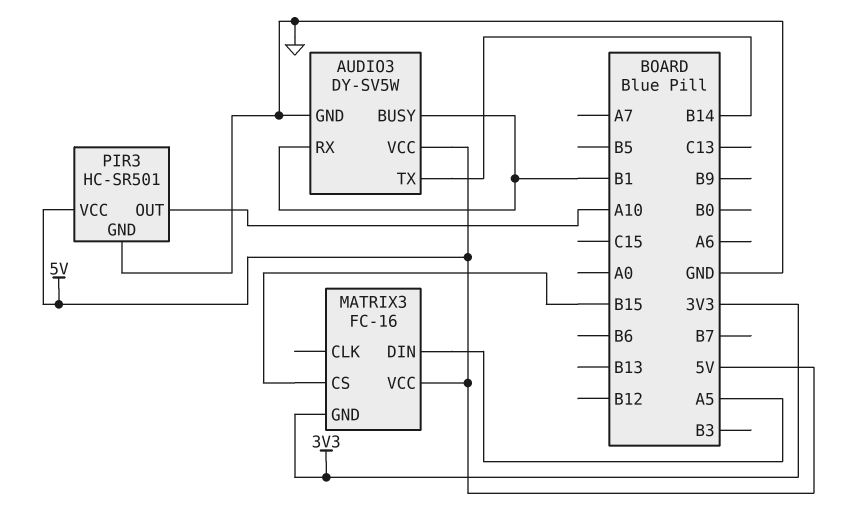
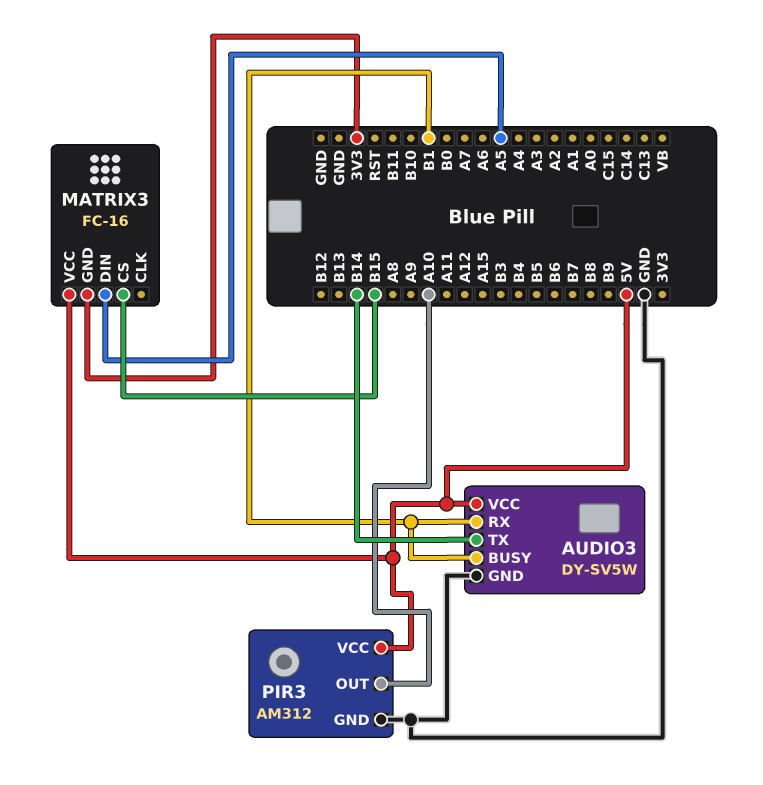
PIR3: HC-SR501 -> AM312

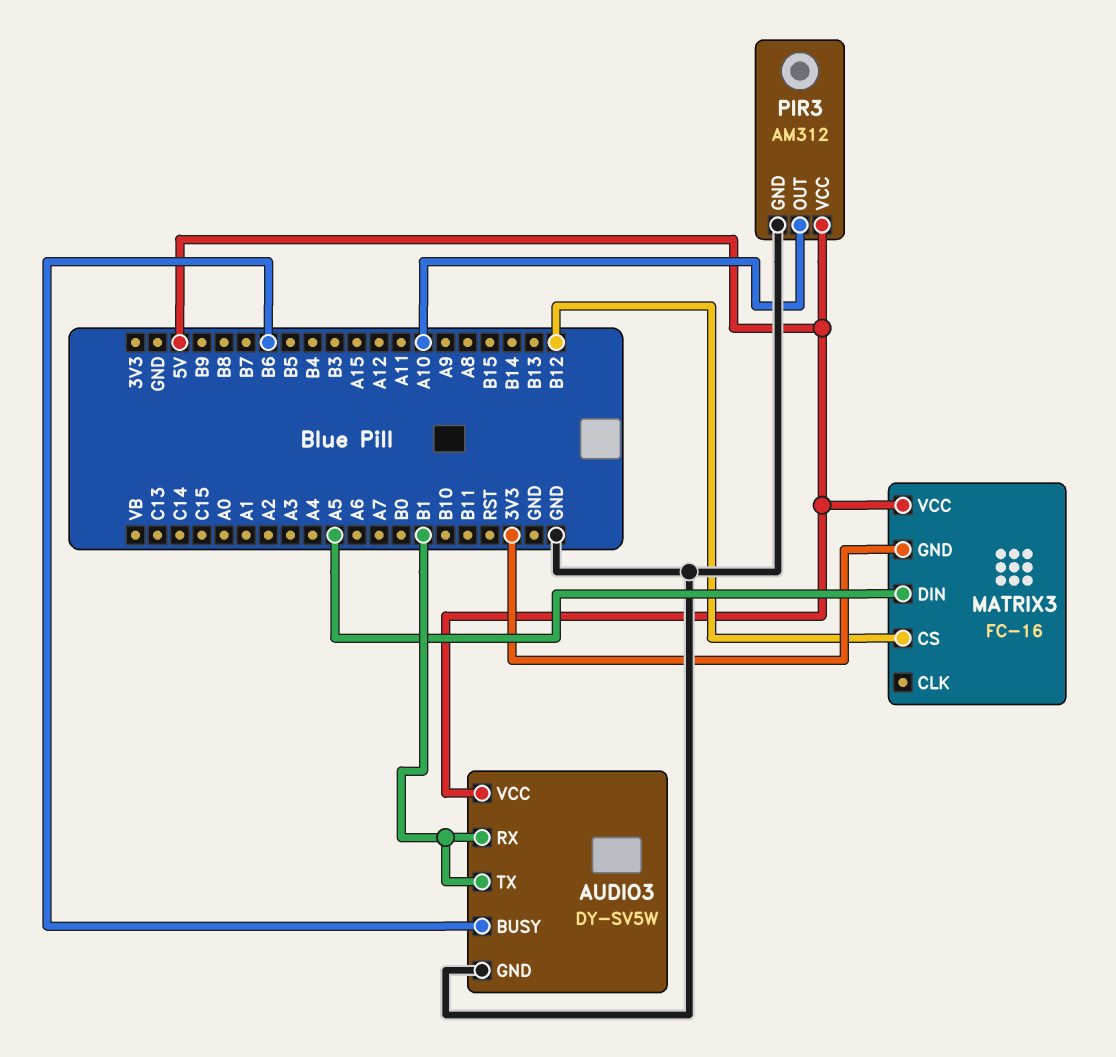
AUDIO3 pin BUSY: B1 -> B6
AUDIO3 pin TX: B14 -> B1
MATRIX3 pin CS: B15 -> B12

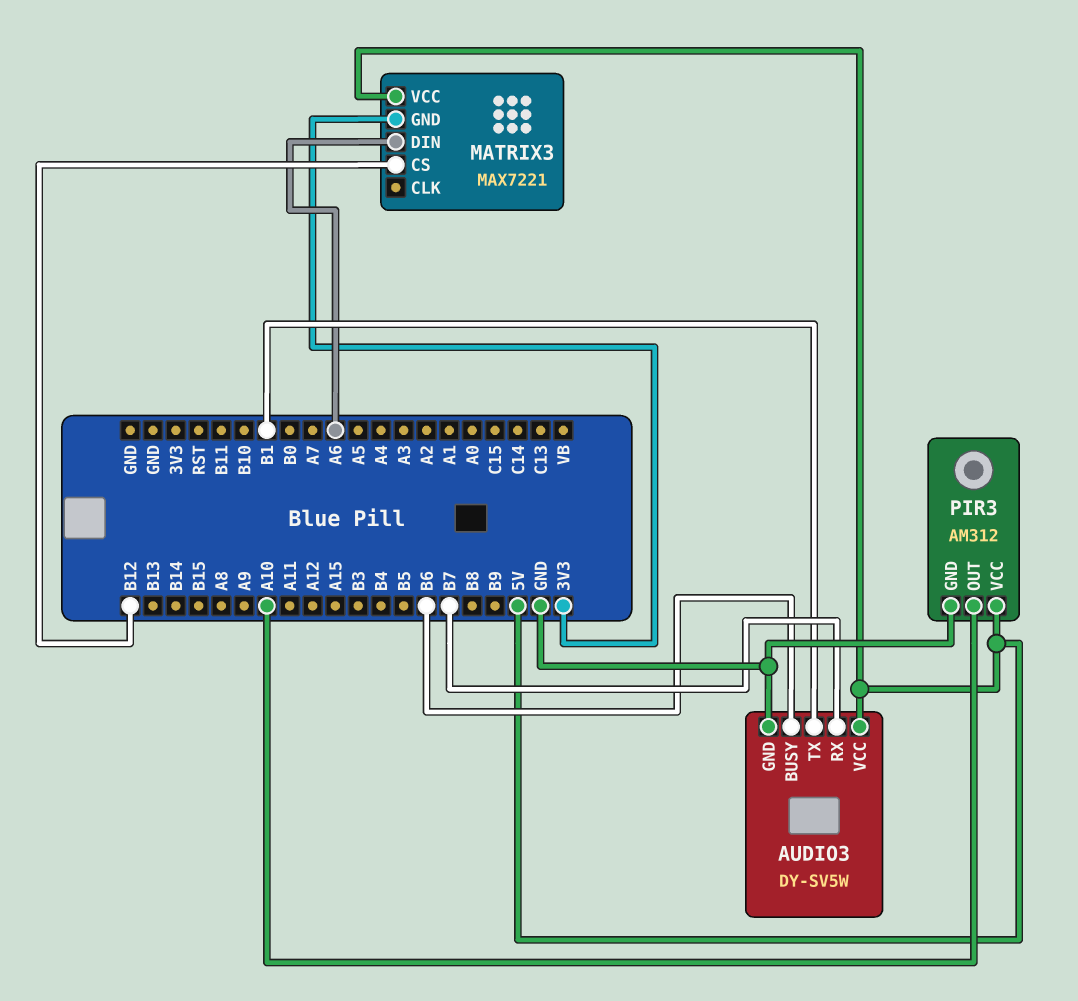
AUDIO3 pin RX: B1 -> B7
MATRIX3: FC-16 -> MAX7221
MATRIX3 pin DIN: A5 -> A6

